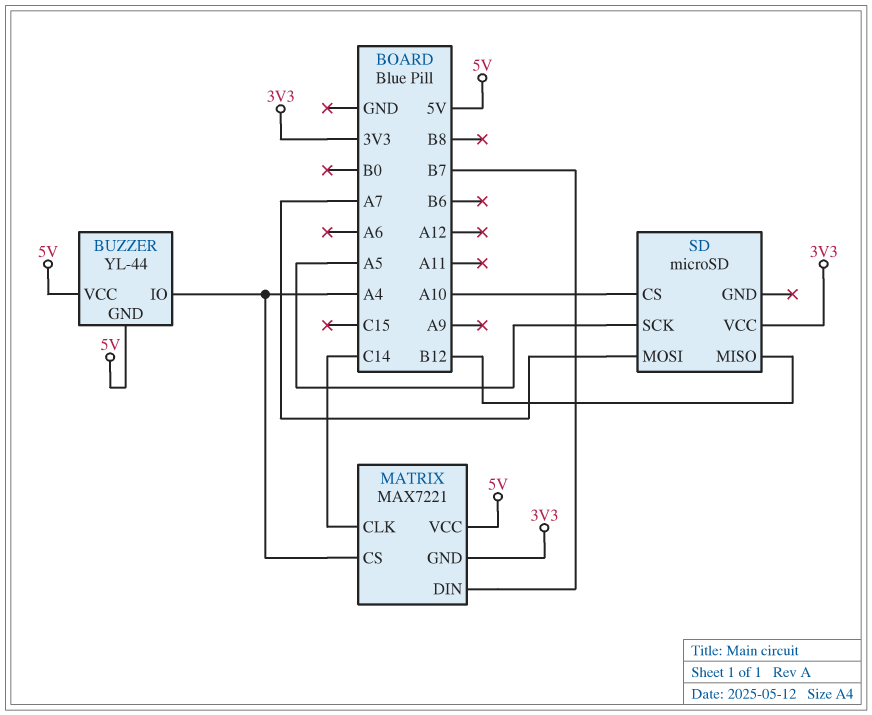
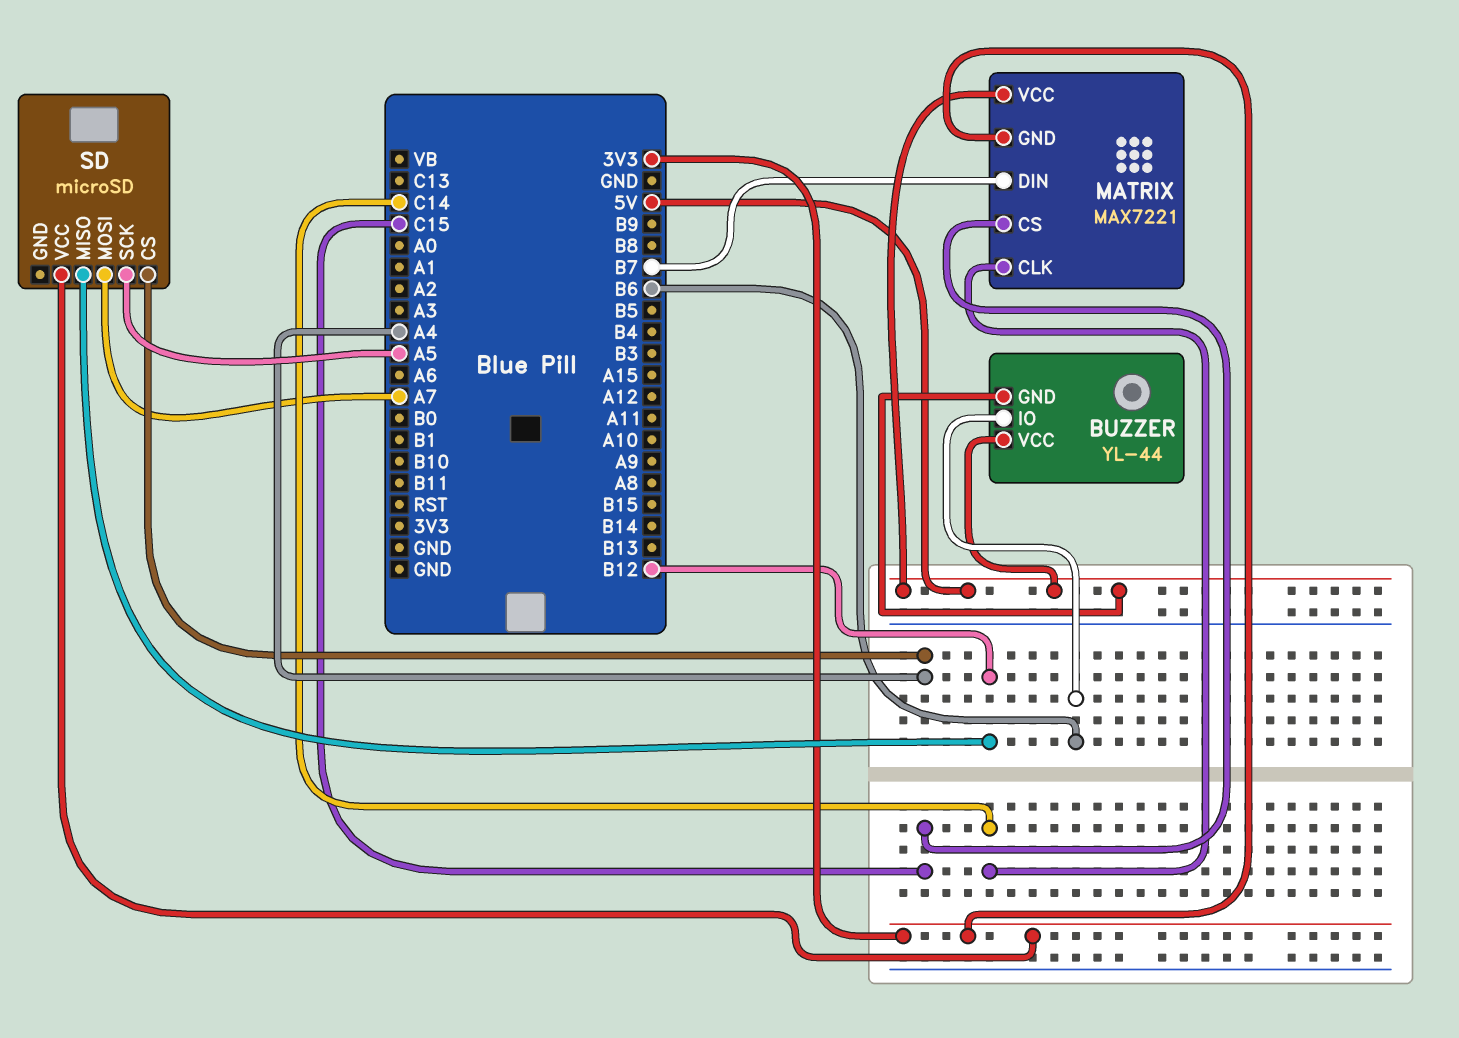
BUZZER pin IO: A4 -> B6
MATRIX pin CS: A4 -> C15
SD pin CS: A10 -> A4

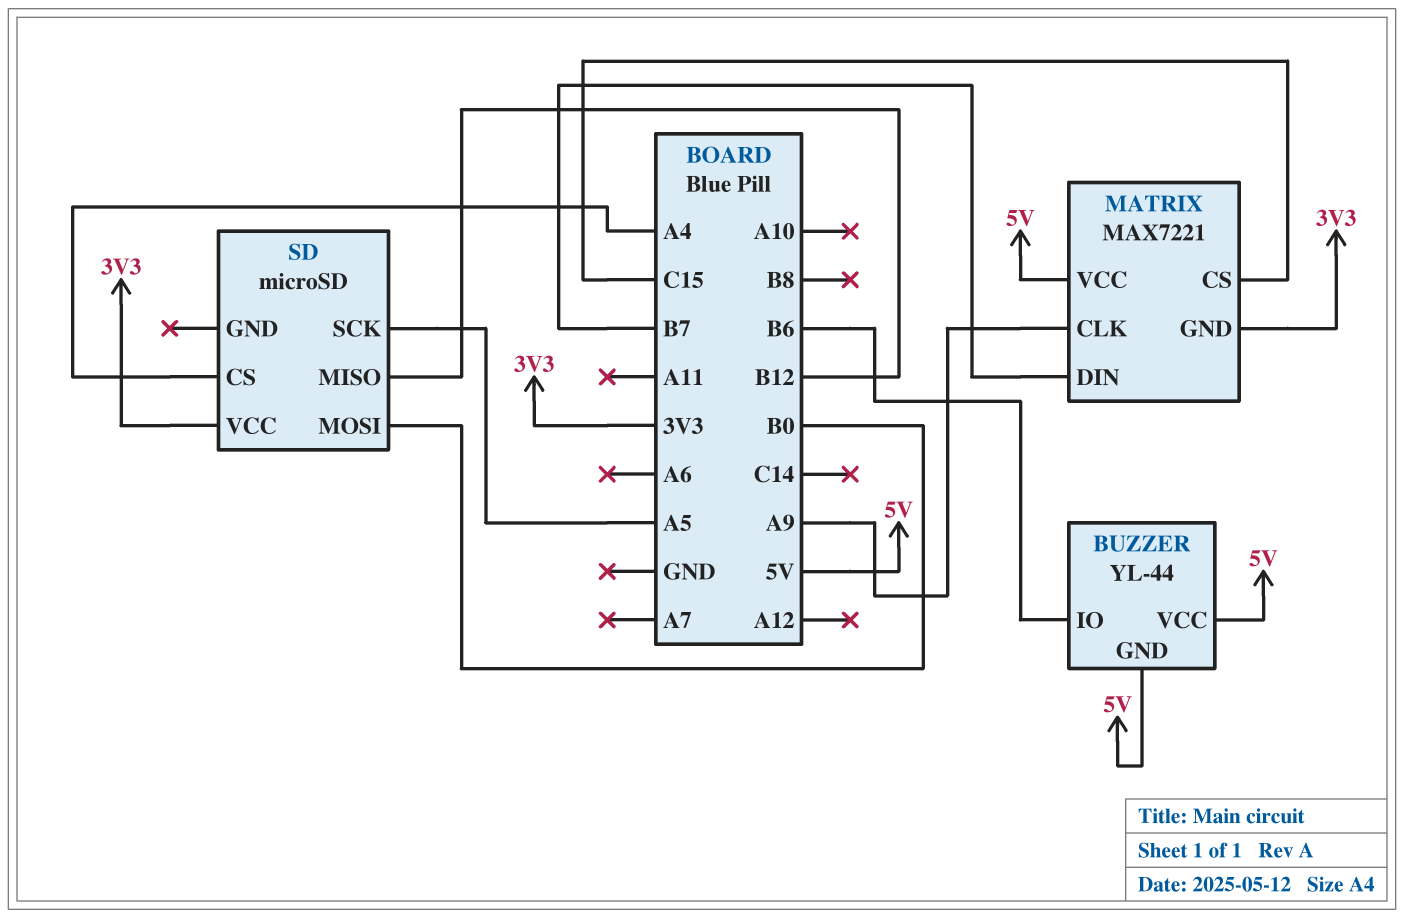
MATRIX pin CLK: C14 -> A9
SD pin MOSI: A7 -> B0

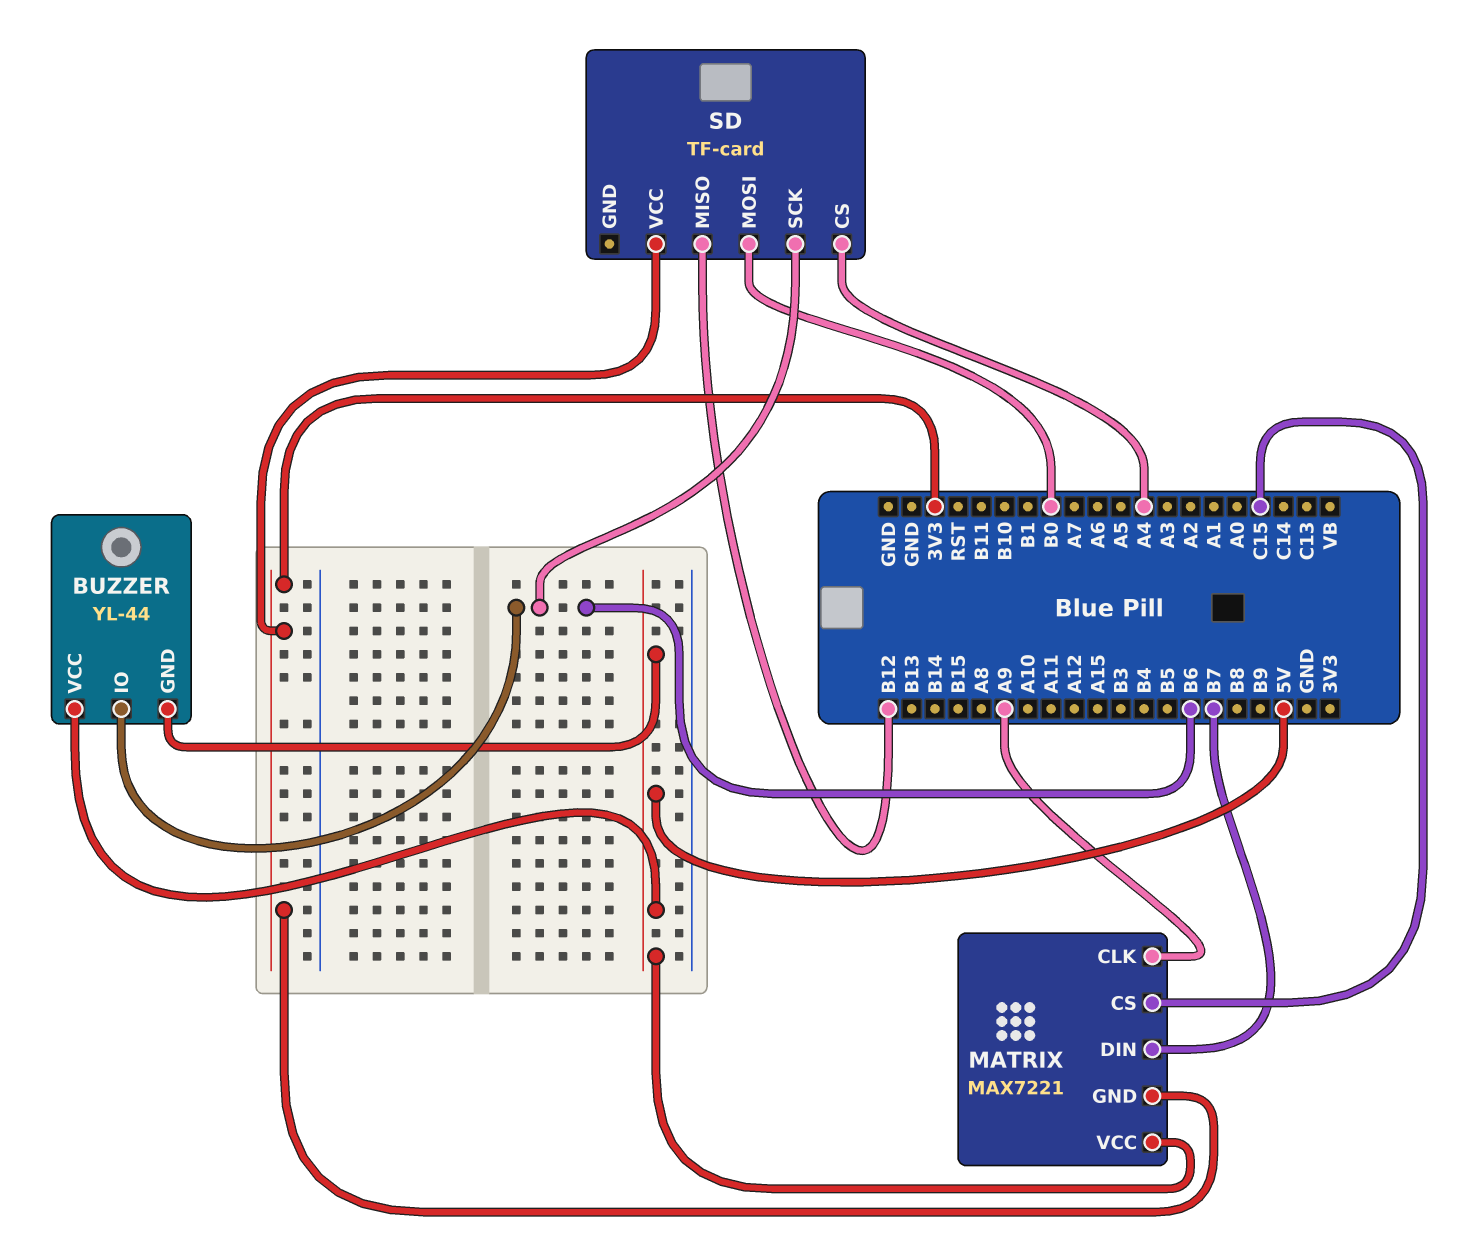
SD: microSD -> TF-card
SD pin SCK: A5 -> B6

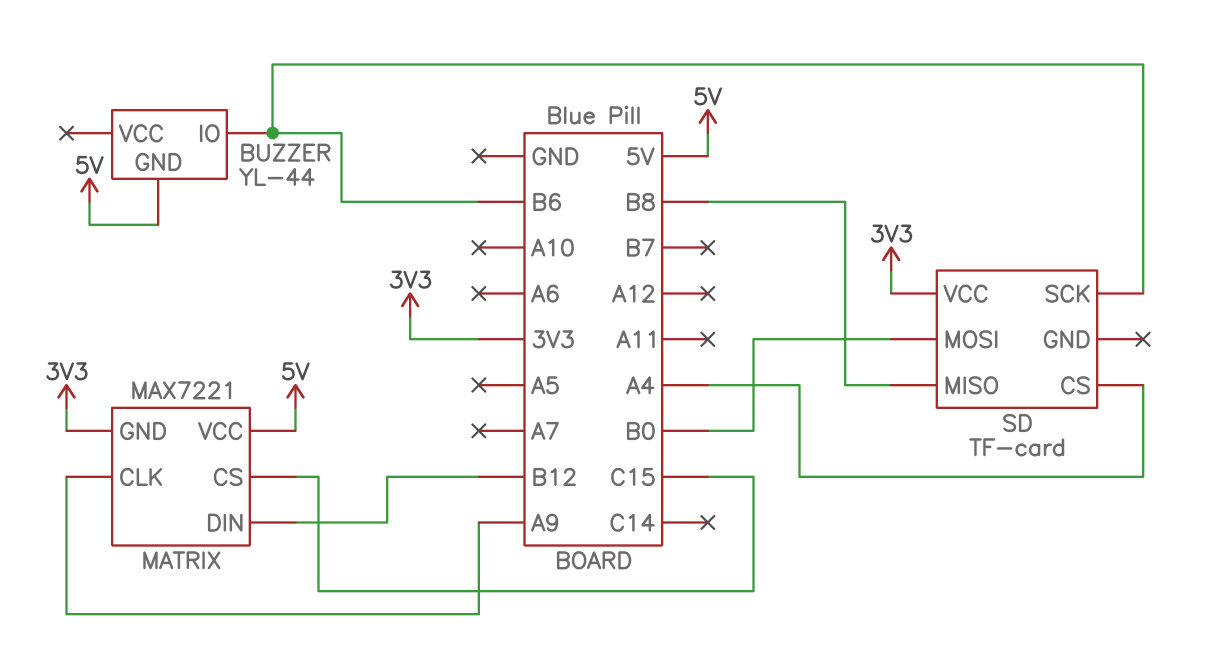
BUZZER pin VCC: 5V -> none
MATRIX pin DIN: B7 -> B12
SD pin MISO: B12 -> B8

